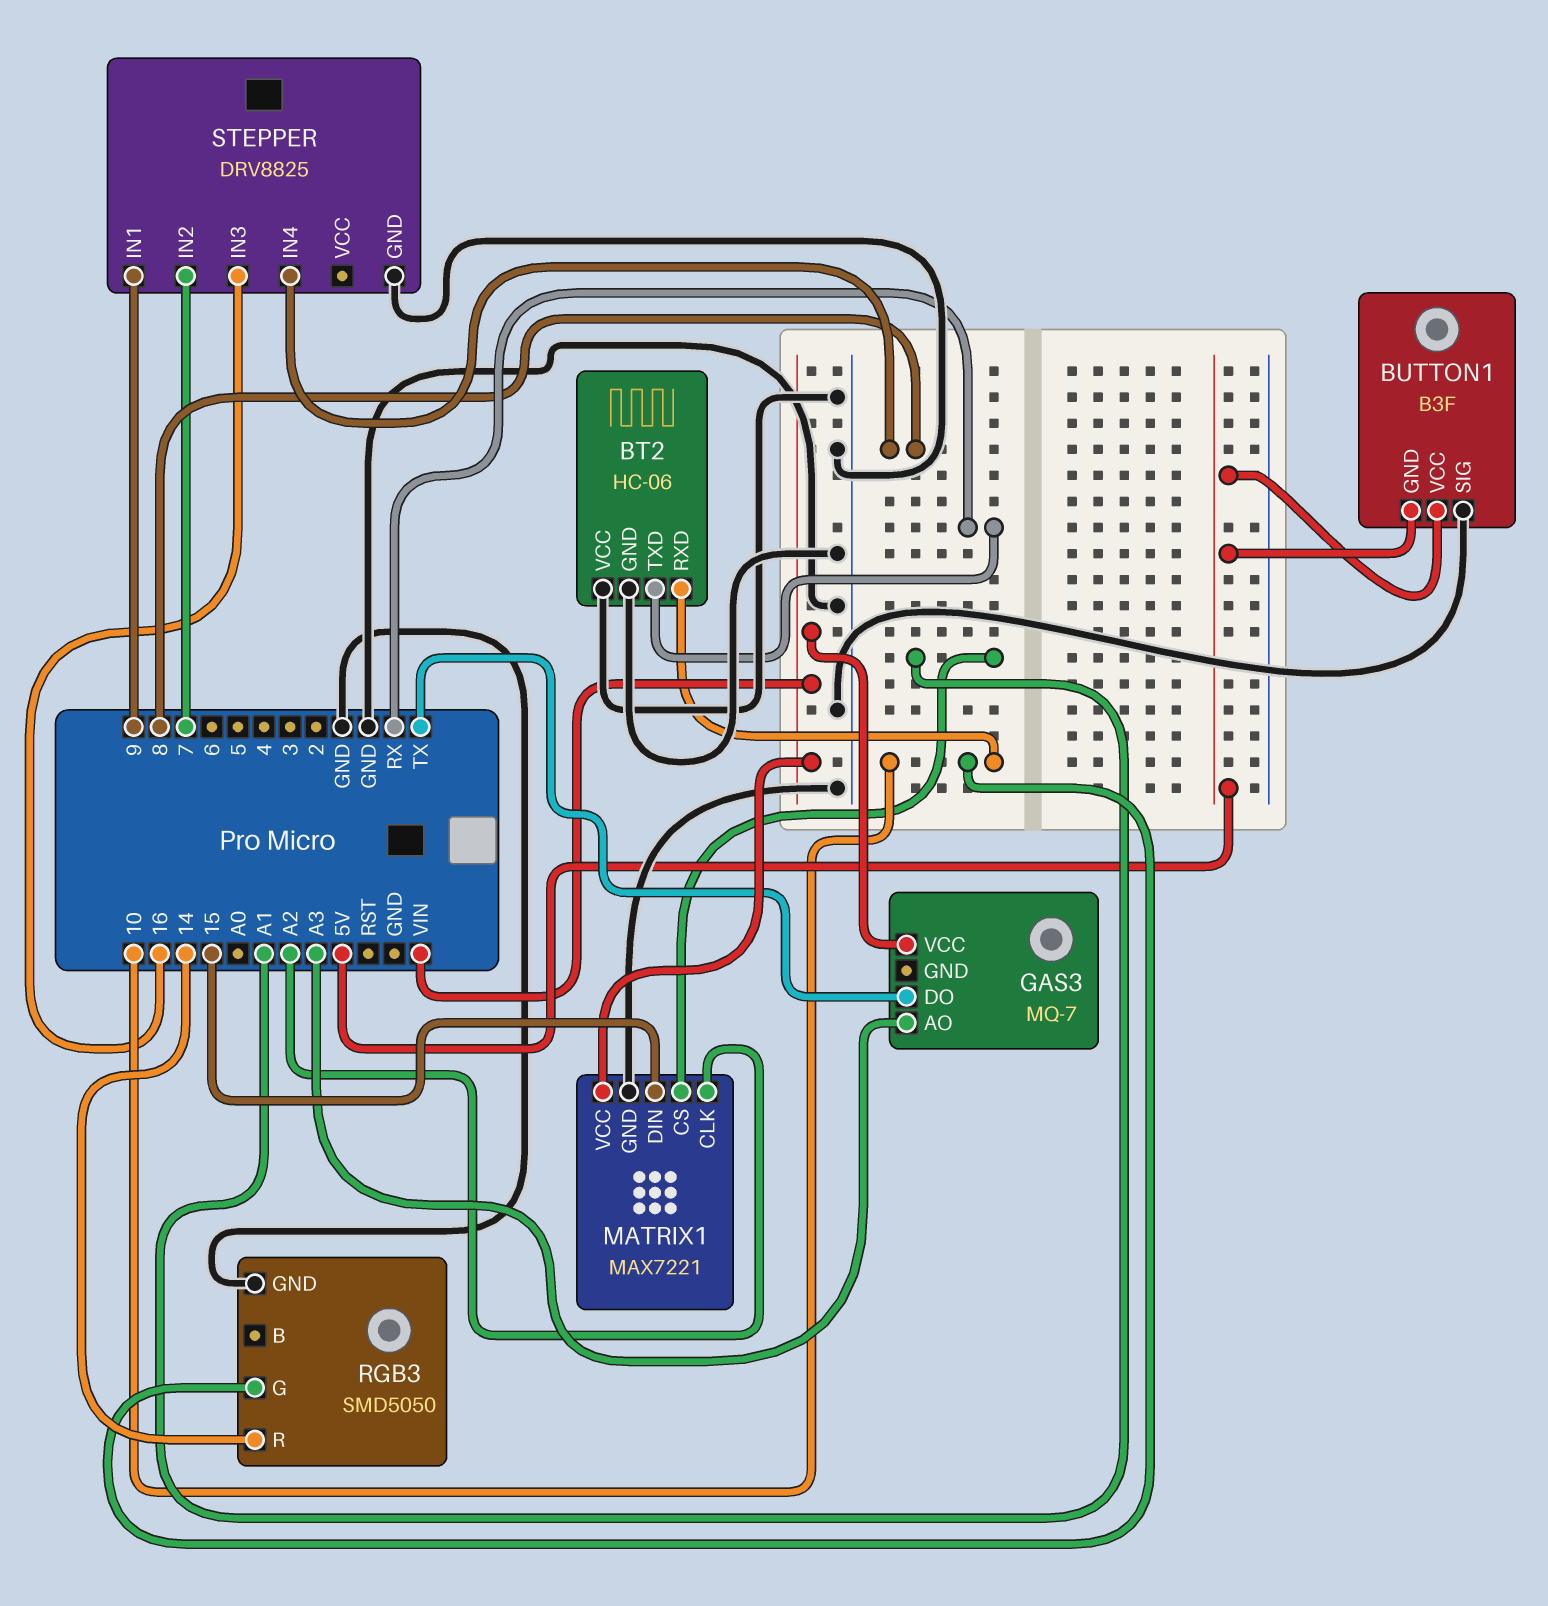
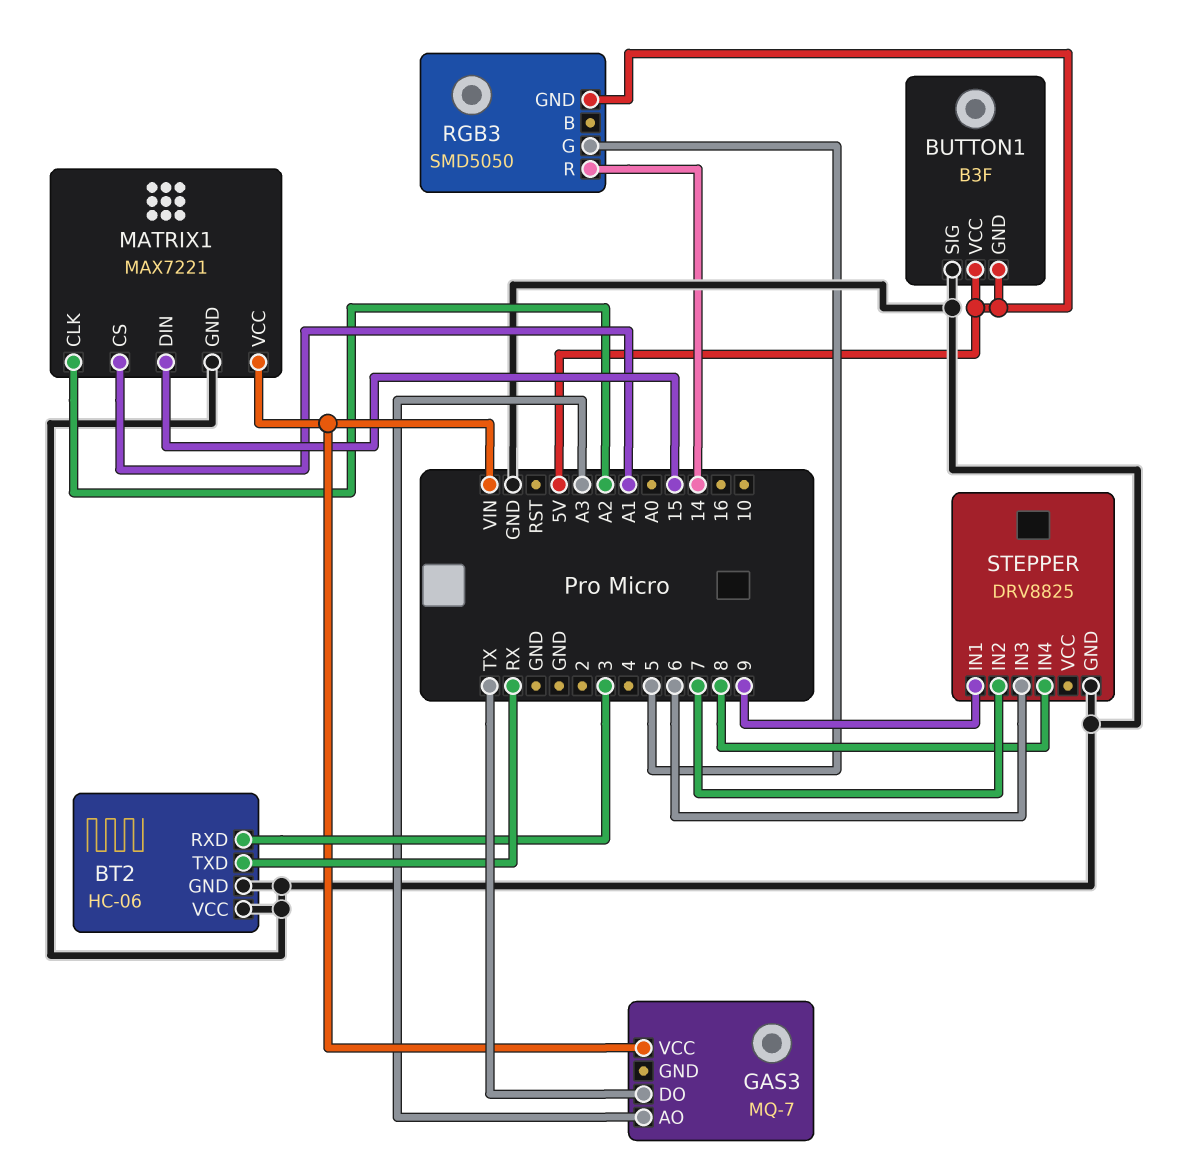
BT2 pin RXD: 10 -> 3
RGB3 pin G: 10 -> 5
RGB3 pin GND: GND -> 5V
STEPPER pin IN3: 16 -> 6

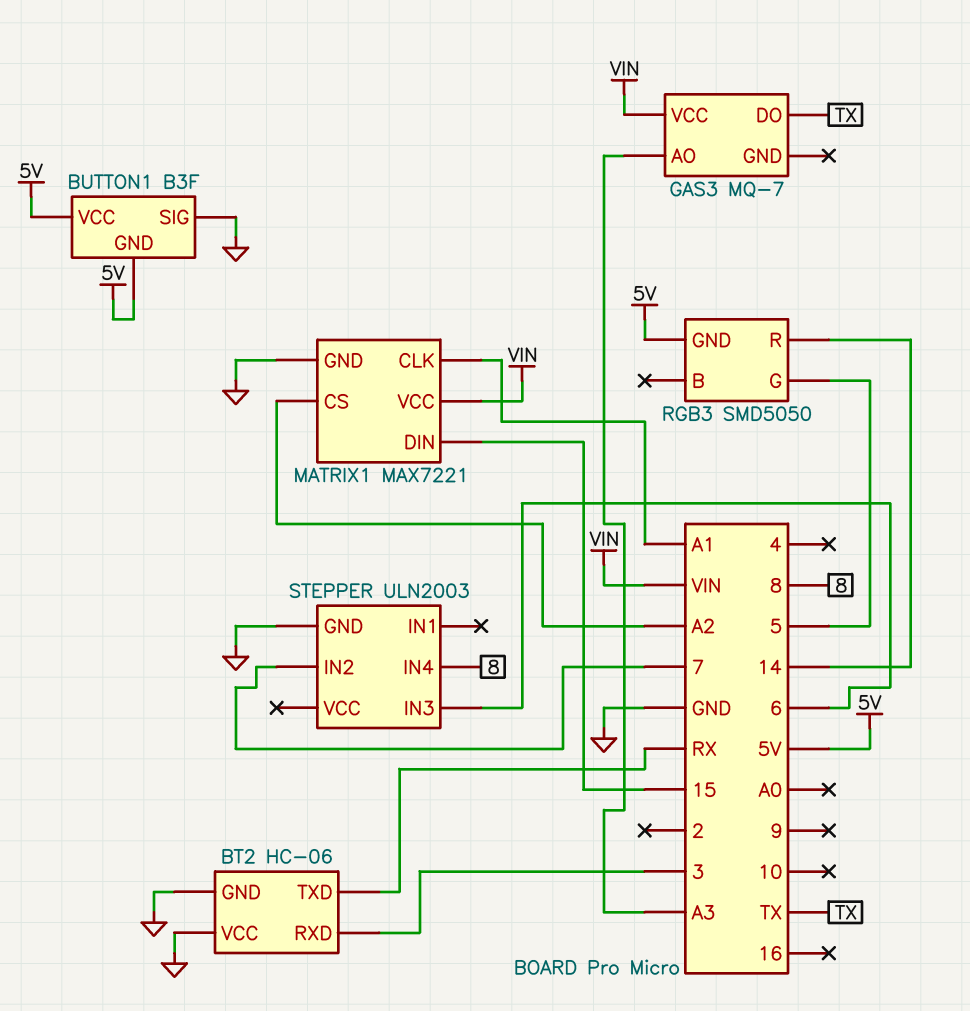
MATRIX1 pin CLK: A2 -> A1
MATRIX1 pin CS: A1 -> A2
STEPPER: DRV8825 -> ULN2003
STEPPER pin IN1: 9 -> none

